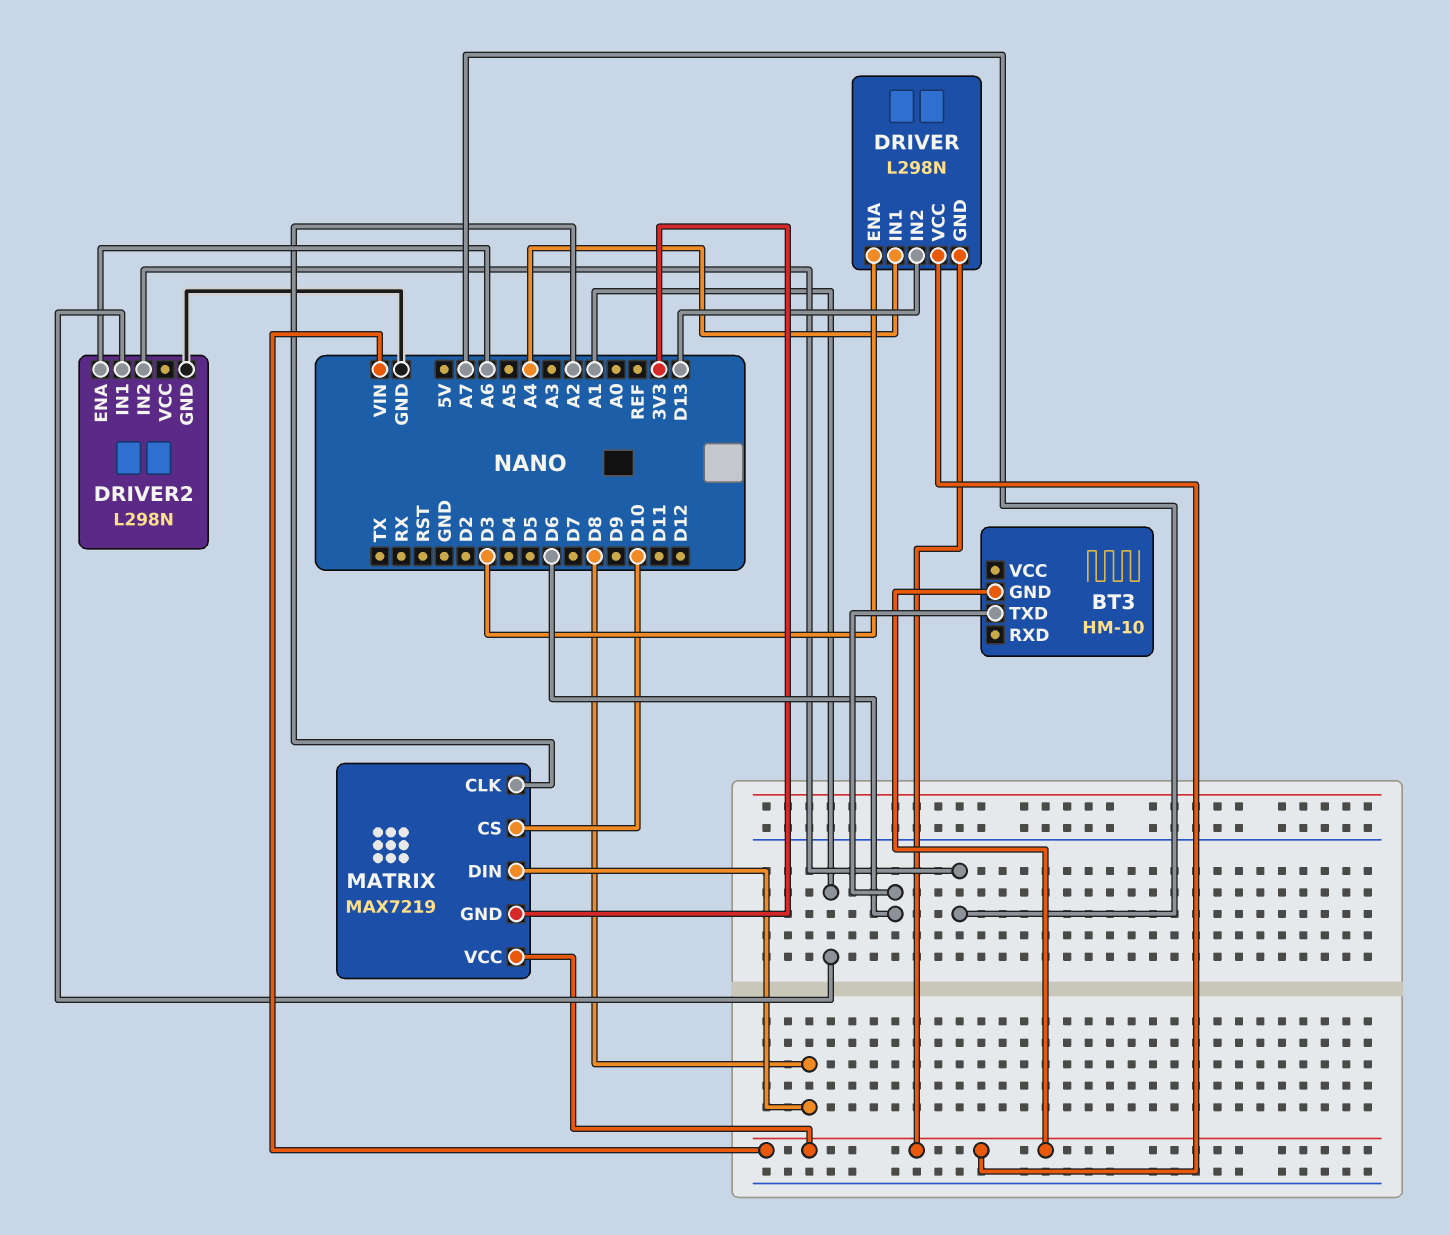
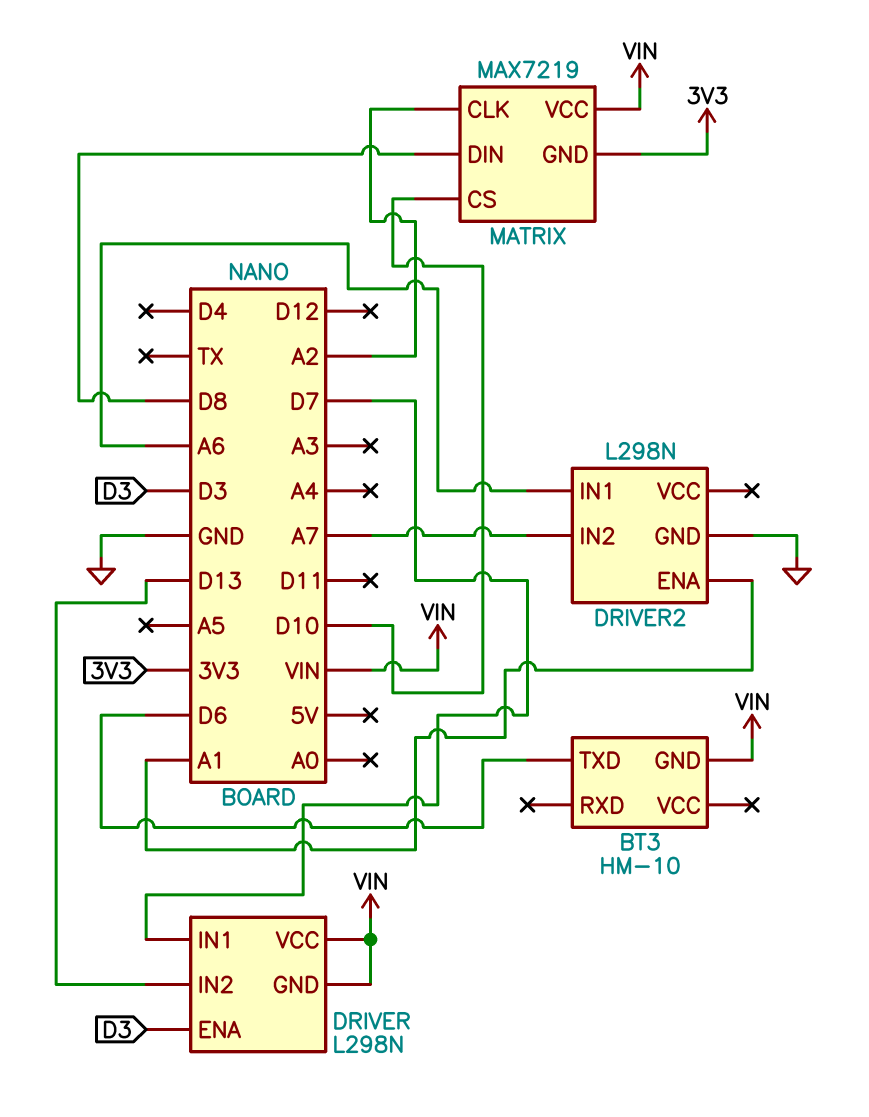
DRIVER pin IN1: A4 -> D7
DRIVER2 pin ENA: A6 -> A1
DRIVER2 pin IN1: A1 -> A6

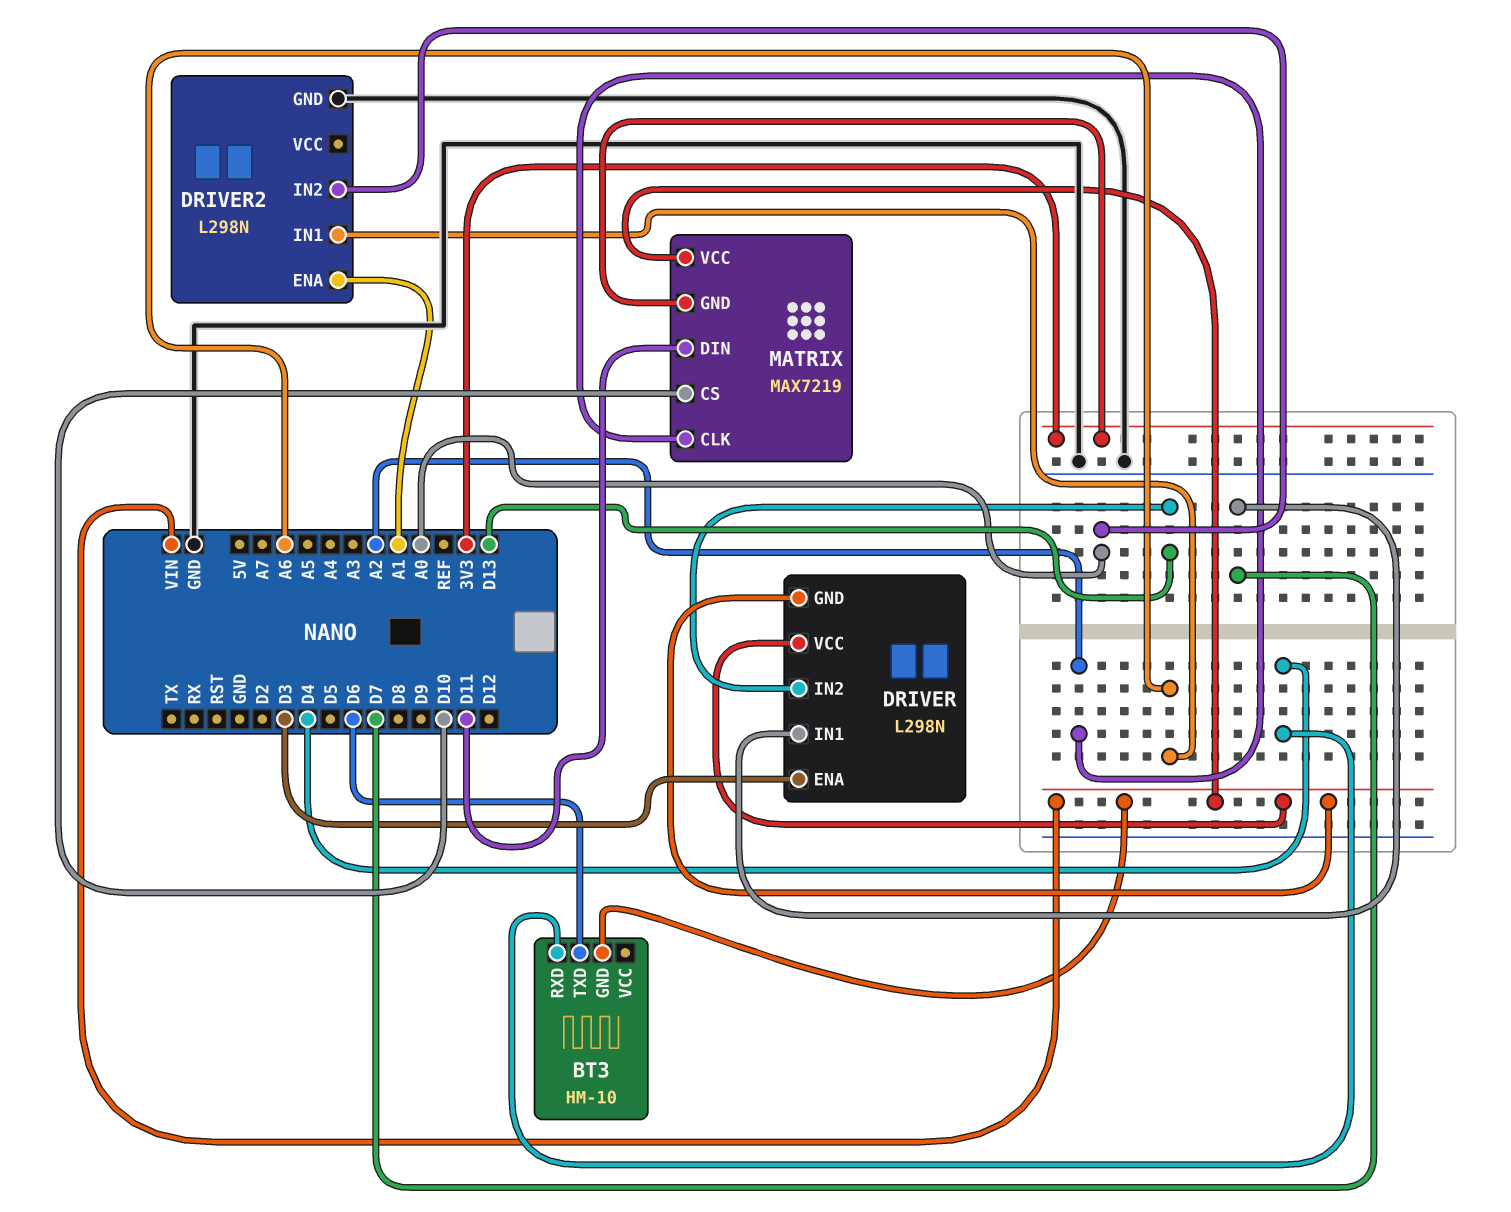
BT3 pin RXD: none -> D4
DRIVER2 pin IN2: A7 -> A0
MATRIX pin DIN: D8 -> D11

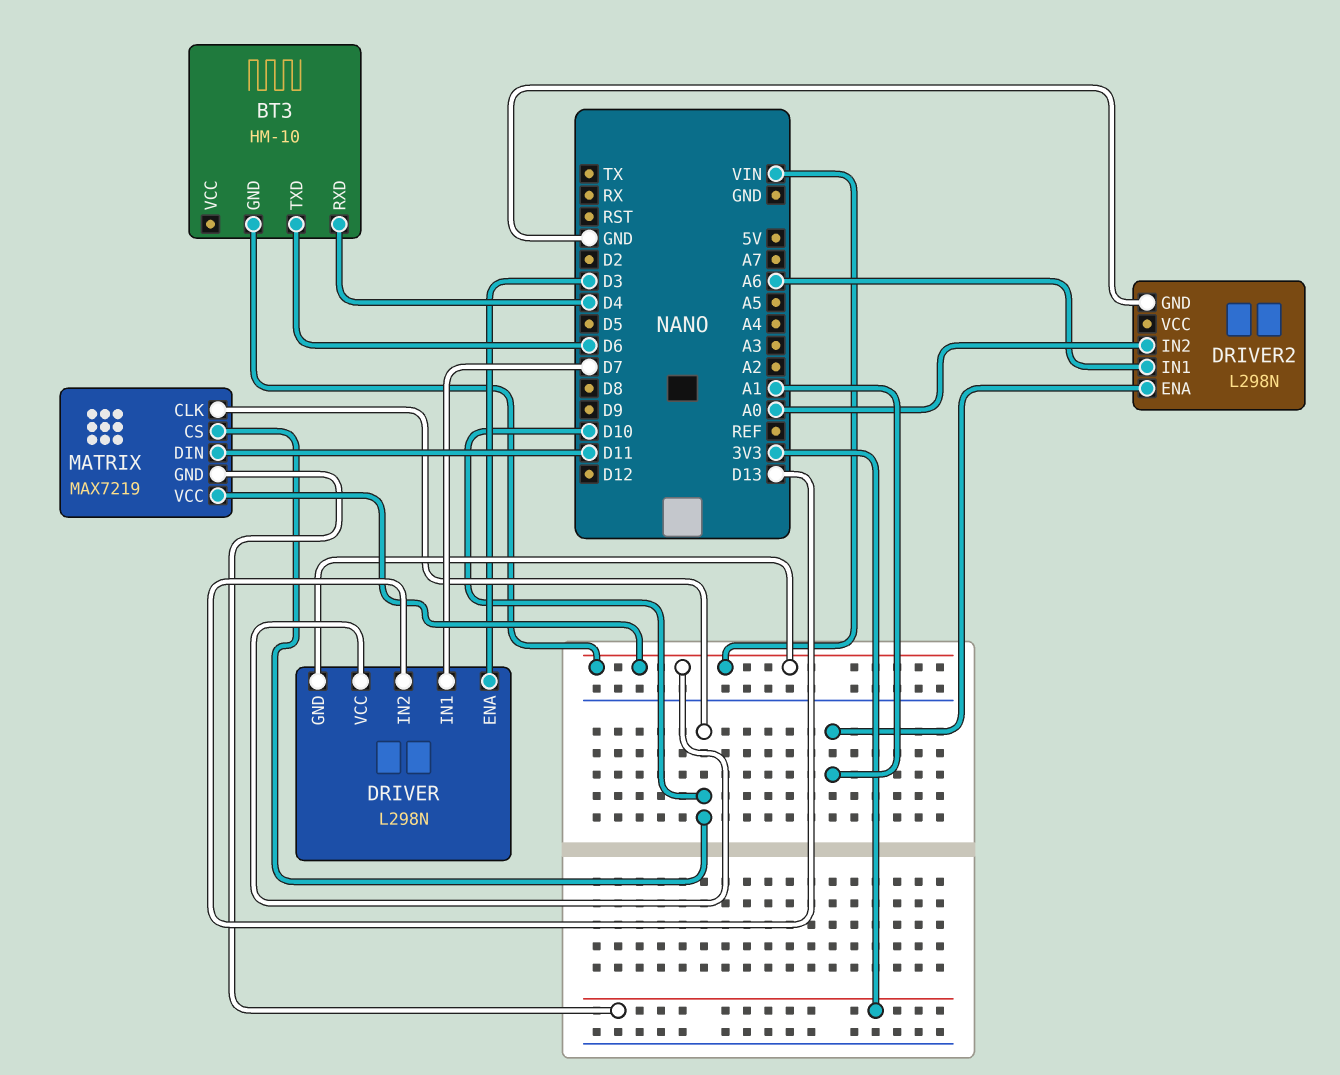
MATRIX pin CLK: A2 -> D10

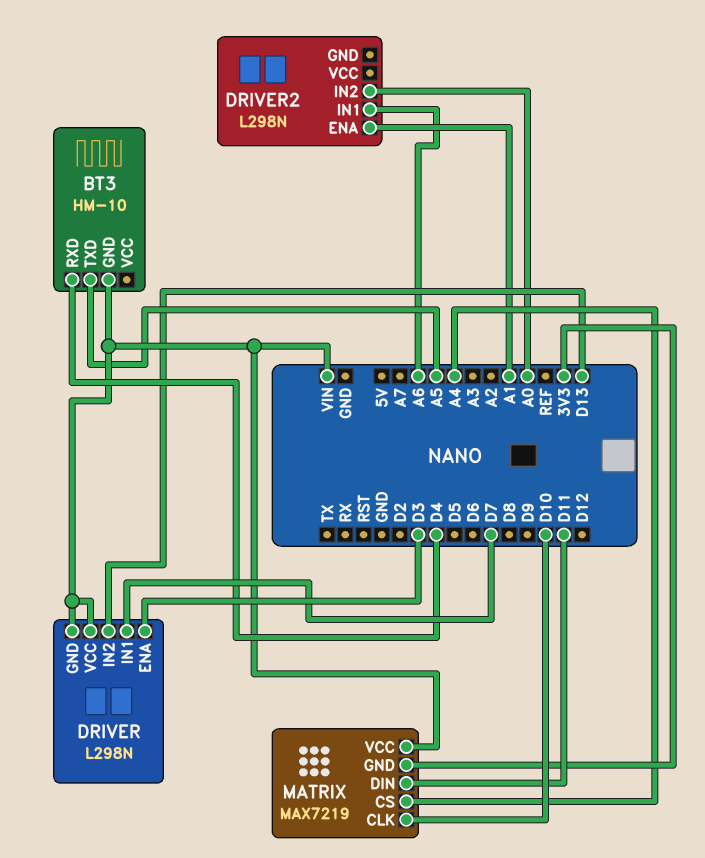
BT3 pin TXD: D6 -> A5
DRIVER2 pin GND: GND -> none
MATRIX pin CS: D10 -> A4

